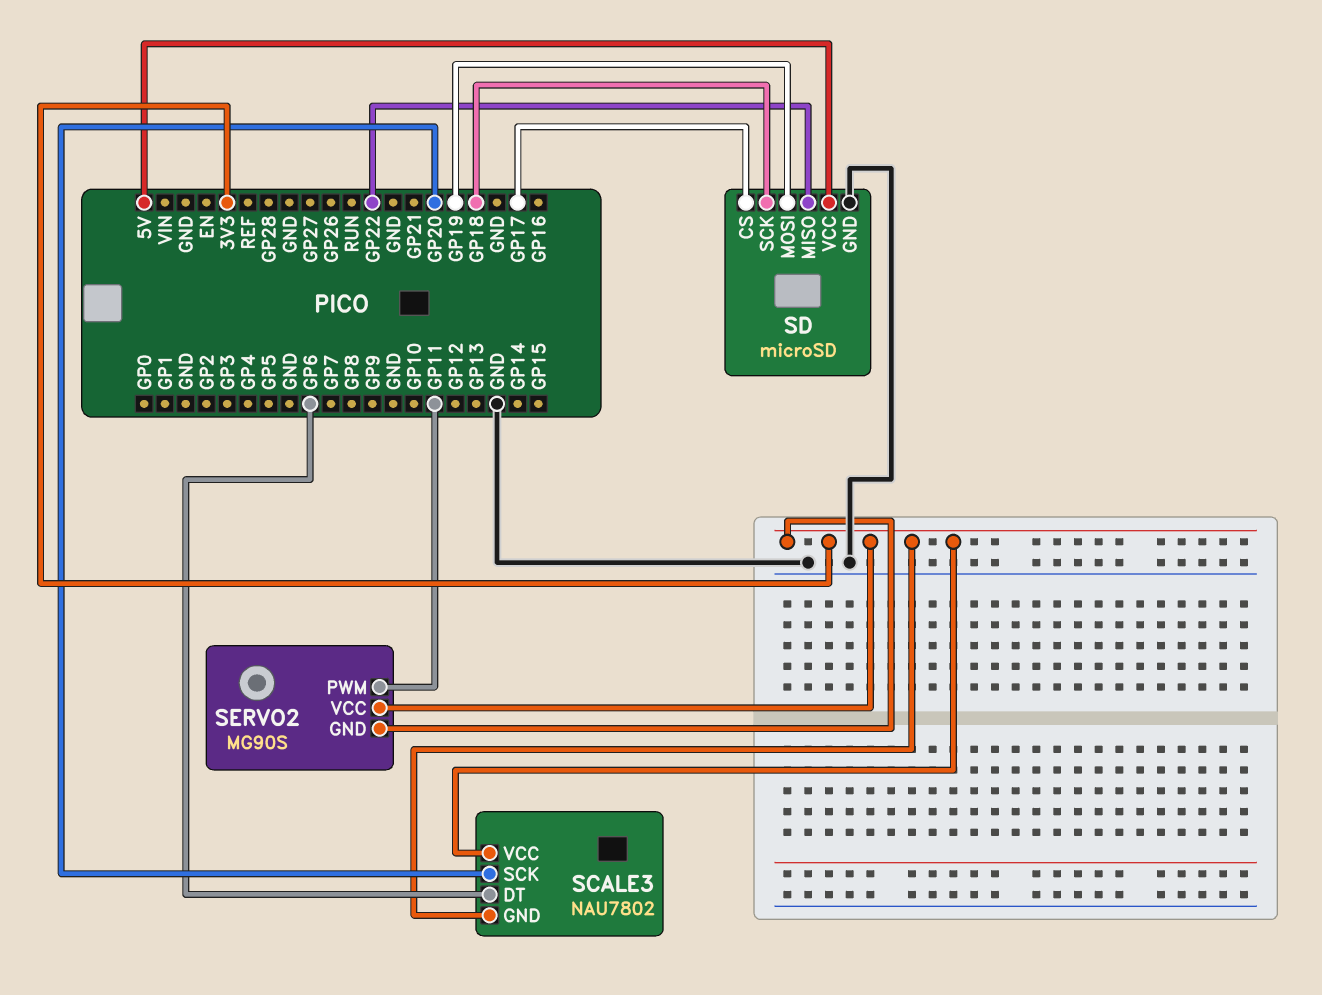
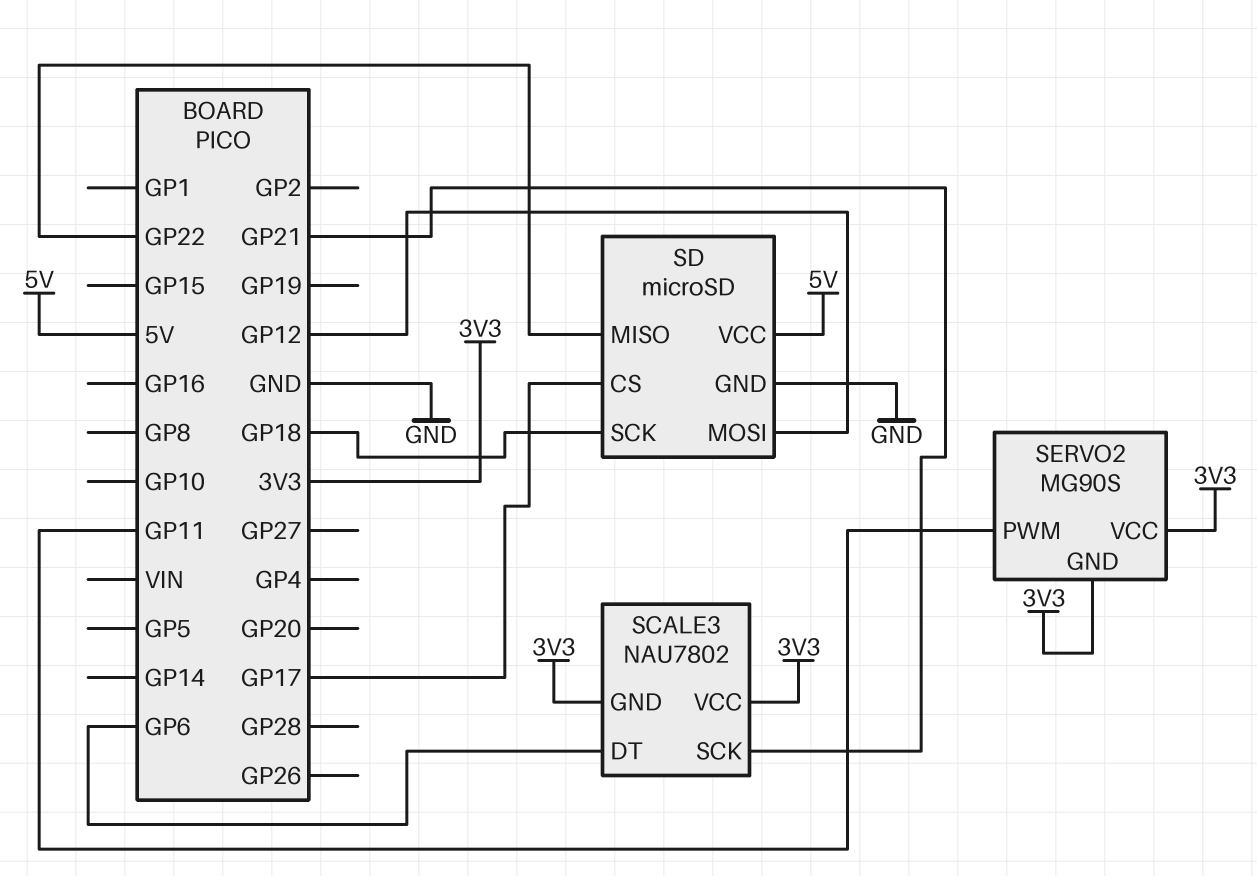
SCALE3 pin SCK: GP20 -> GP21
SD pin MOSI: GP19 -> GP12

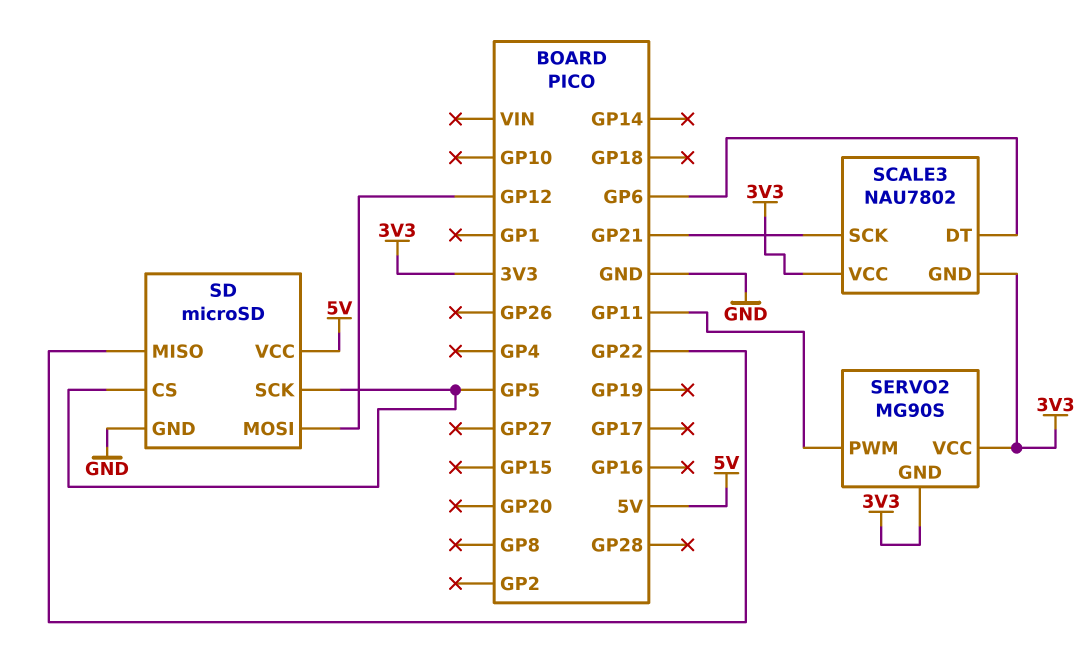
SD pin CS: GP17 -> GP5
SD pin SCK: GP18 -> GP5

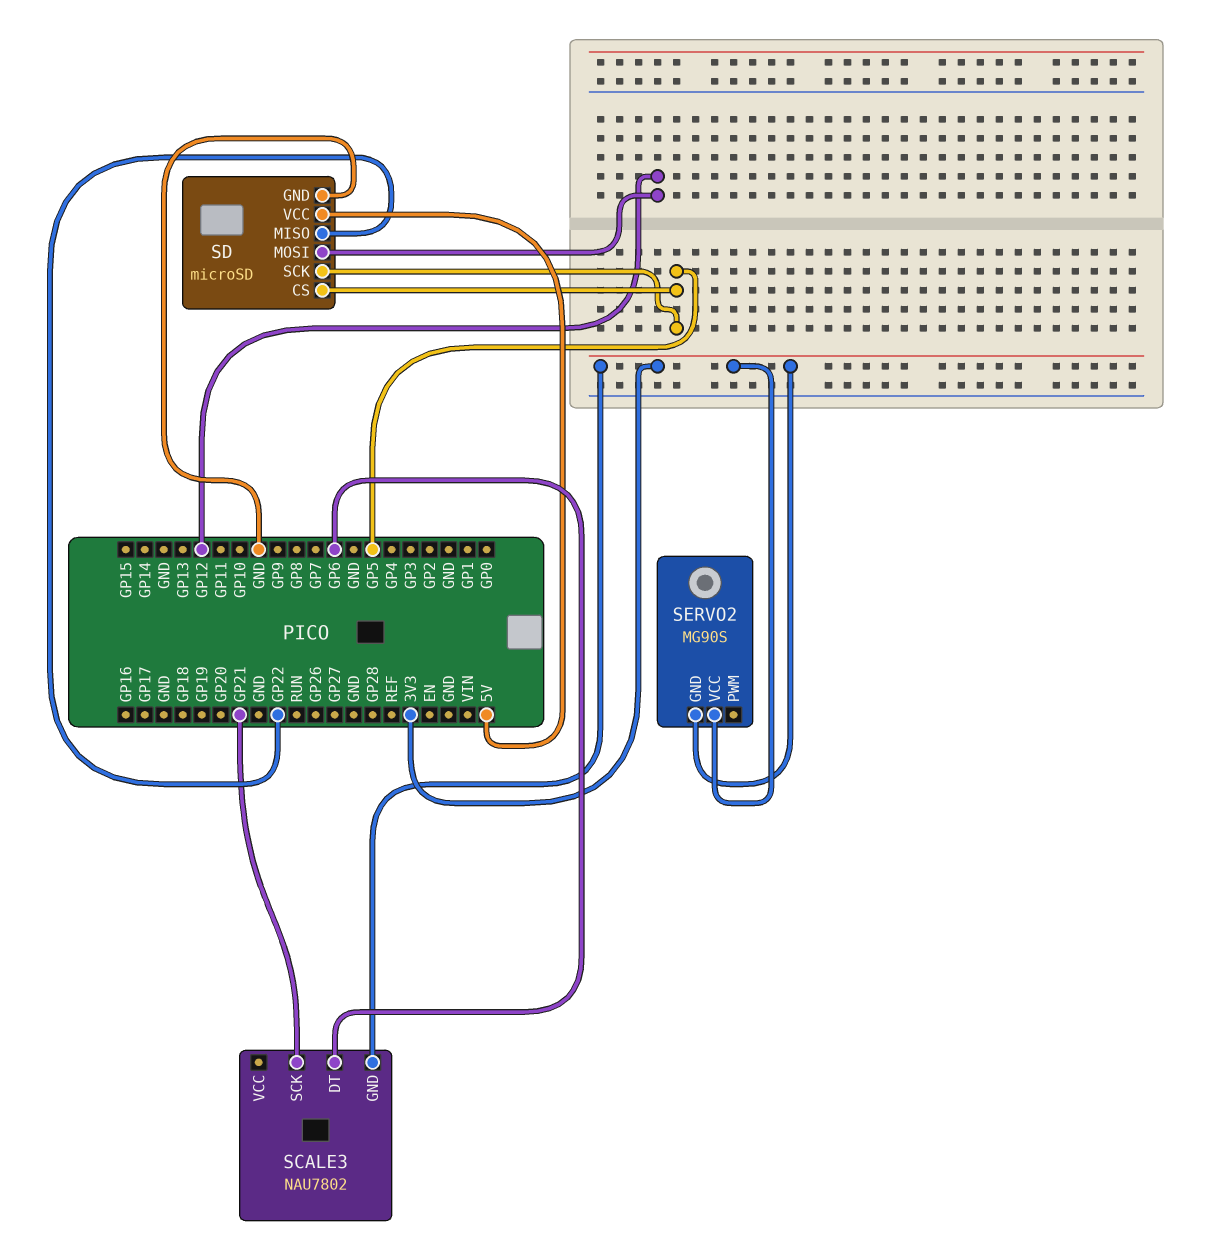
SCALE3 pin VCC: 3V3 -> none
SERVO2 pin PWM: GP11 -> none

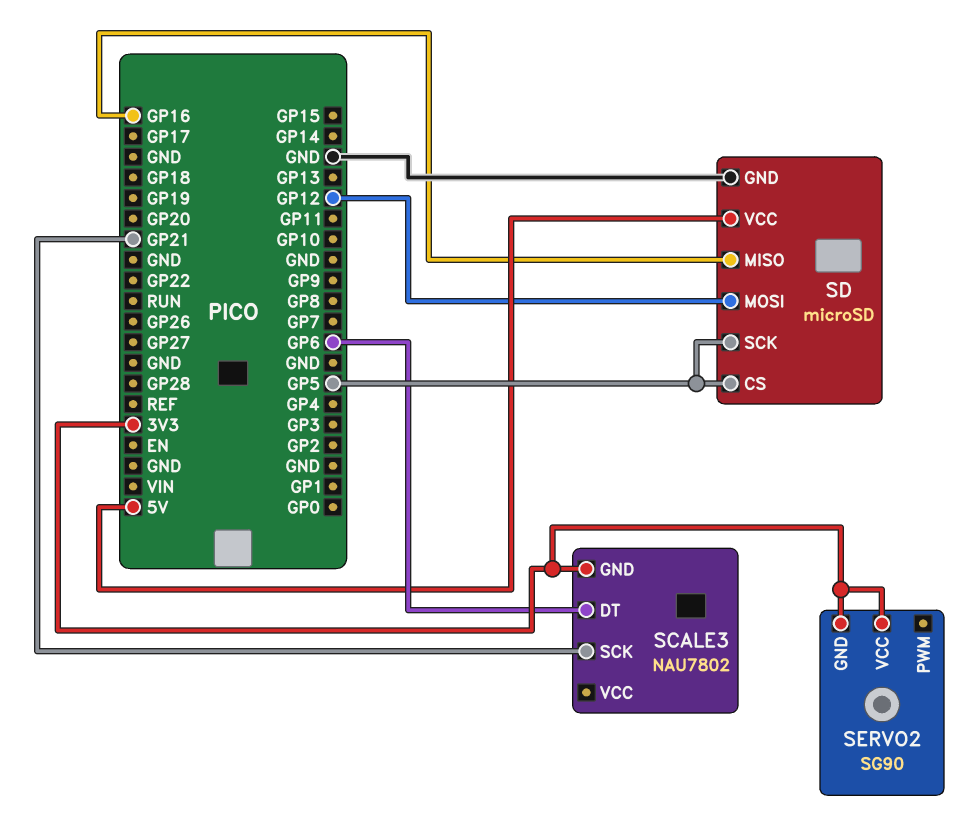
SD pin MISO: GP22 -> GP16
SERVO2: MG90S -> SG90

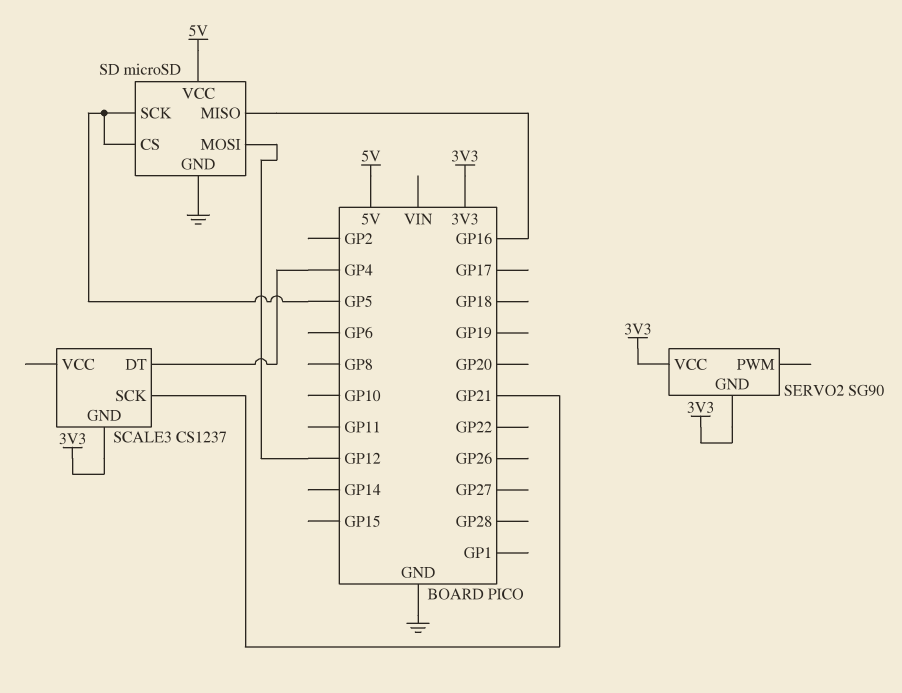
SCALE3: NAU7802 -> CS1237
SCALE3 pin DT: GP6 -> GP4

